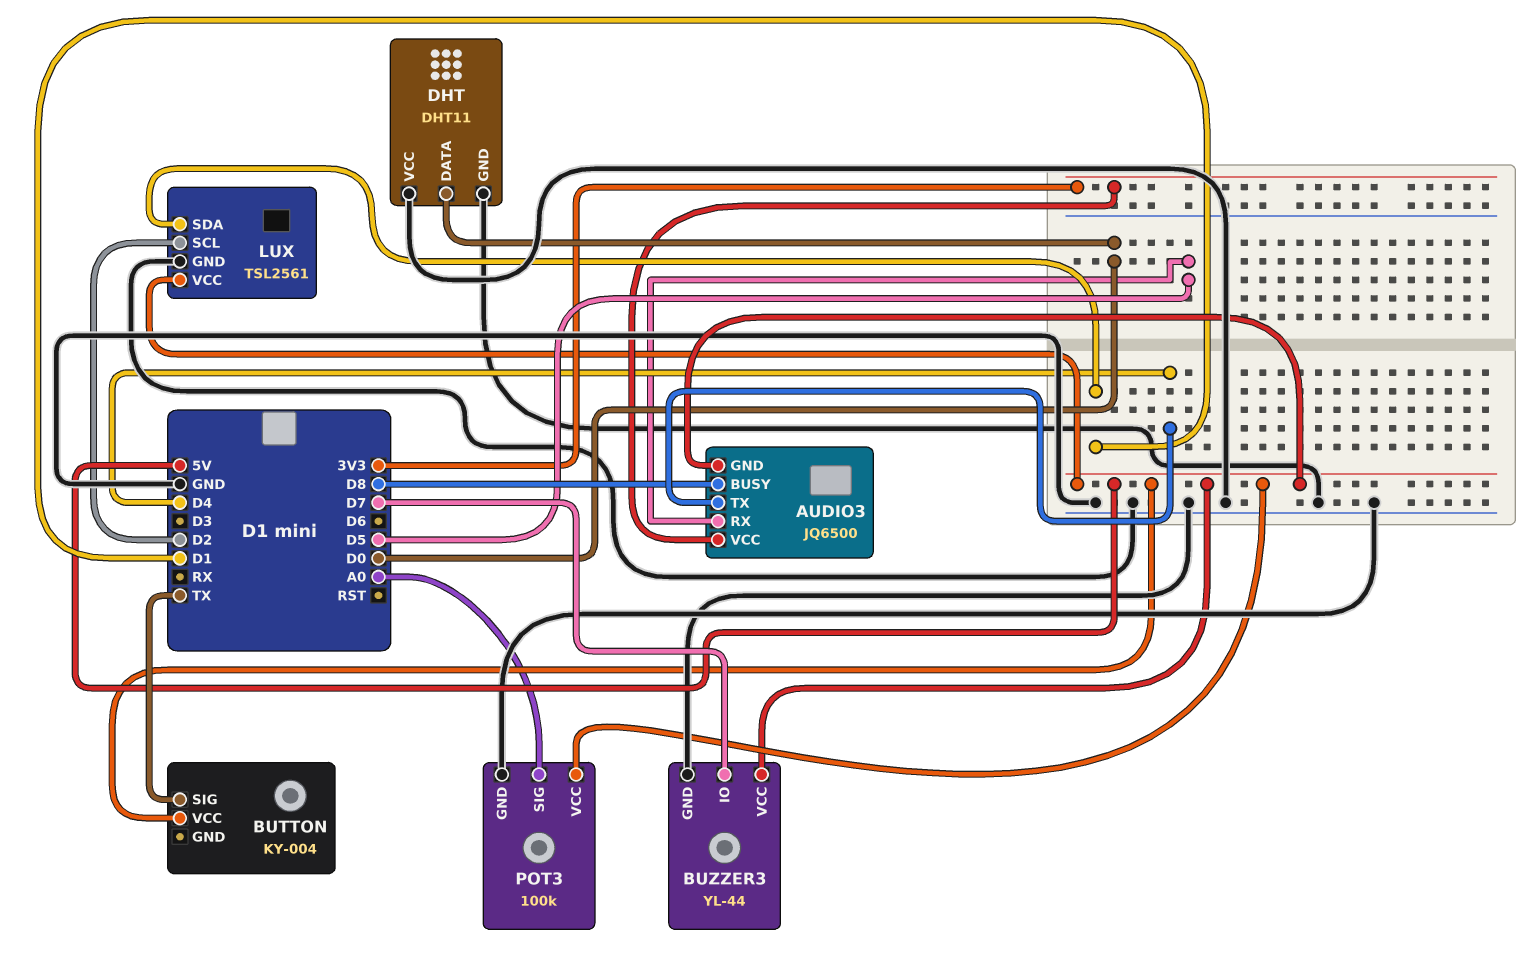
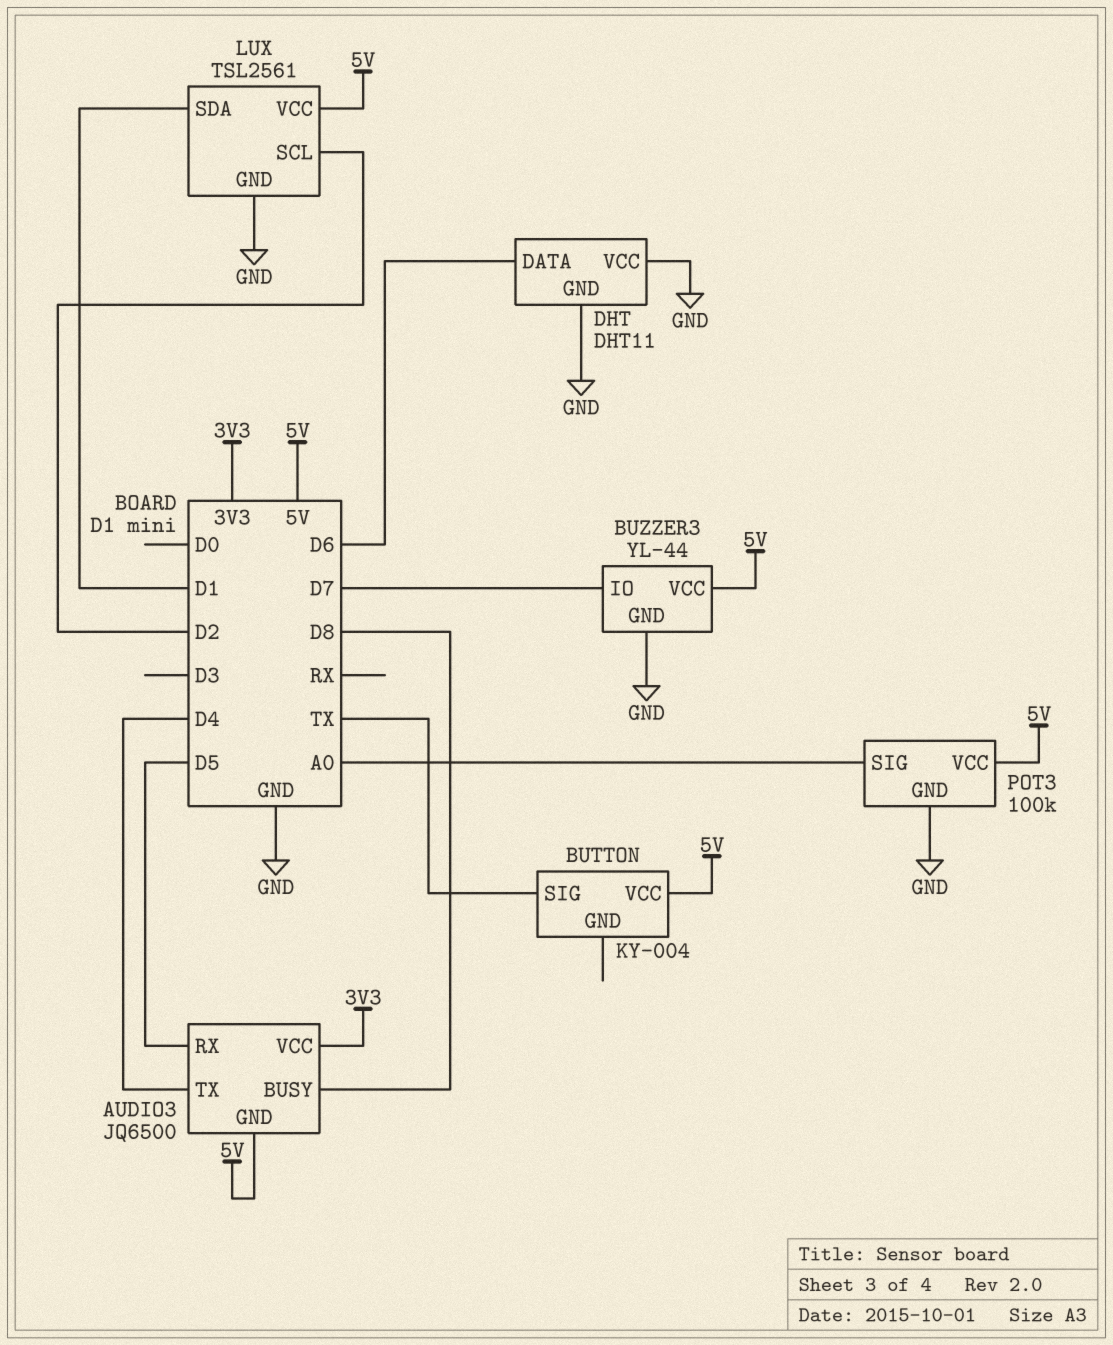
DHT pin DATA: D0 -> D6

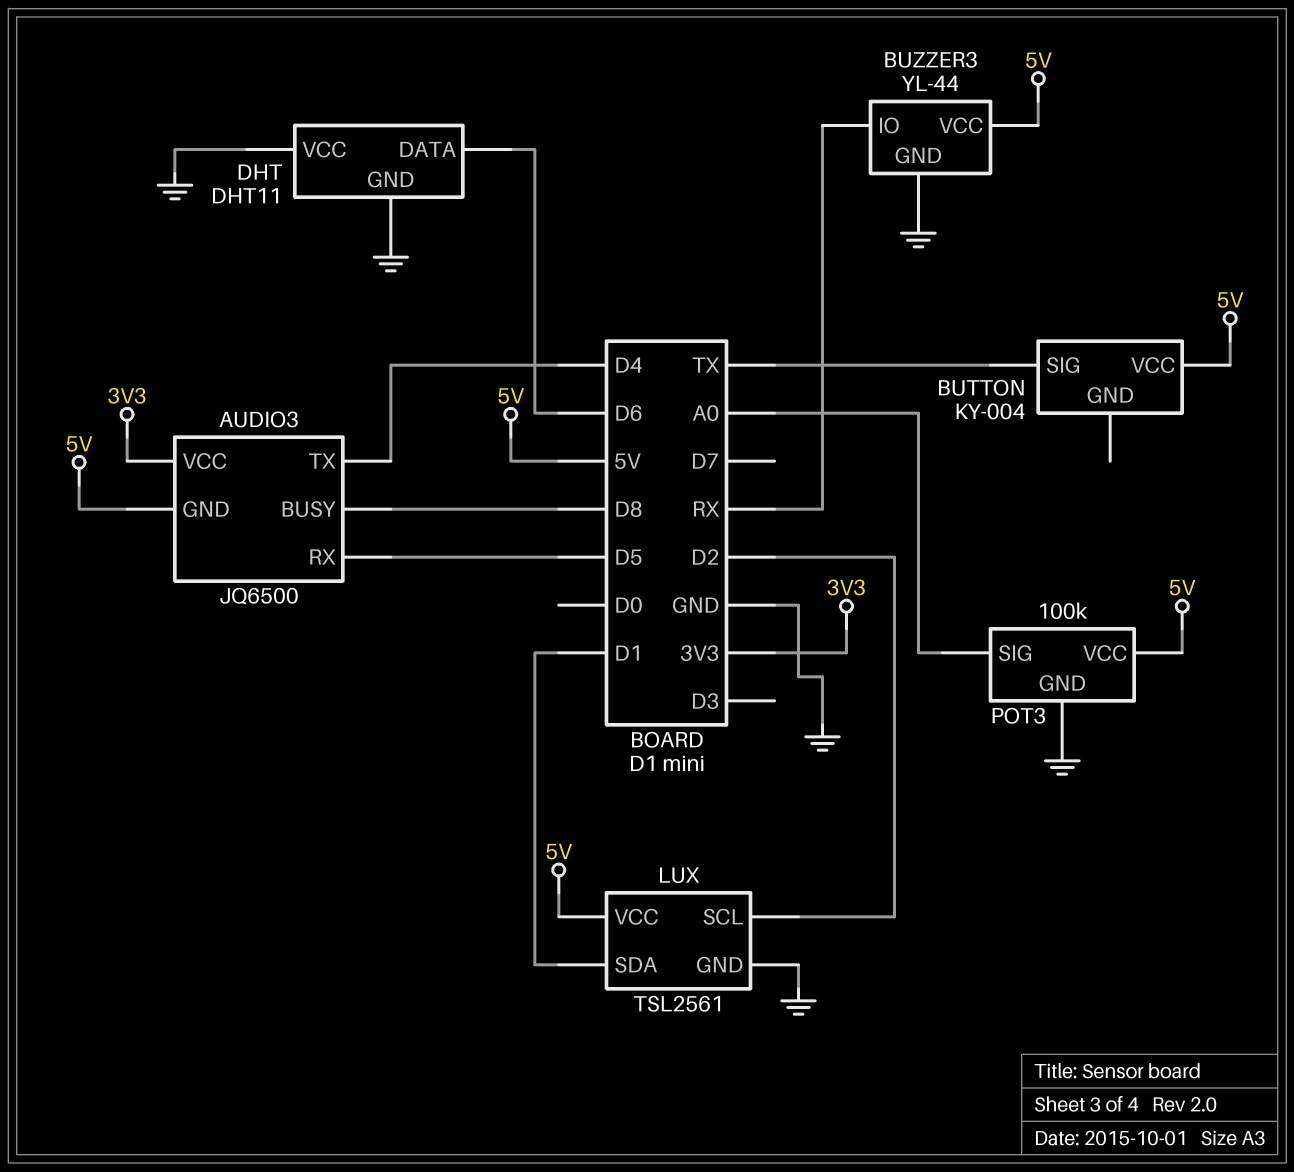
BUZZER3 pin IO: D7 -> RX

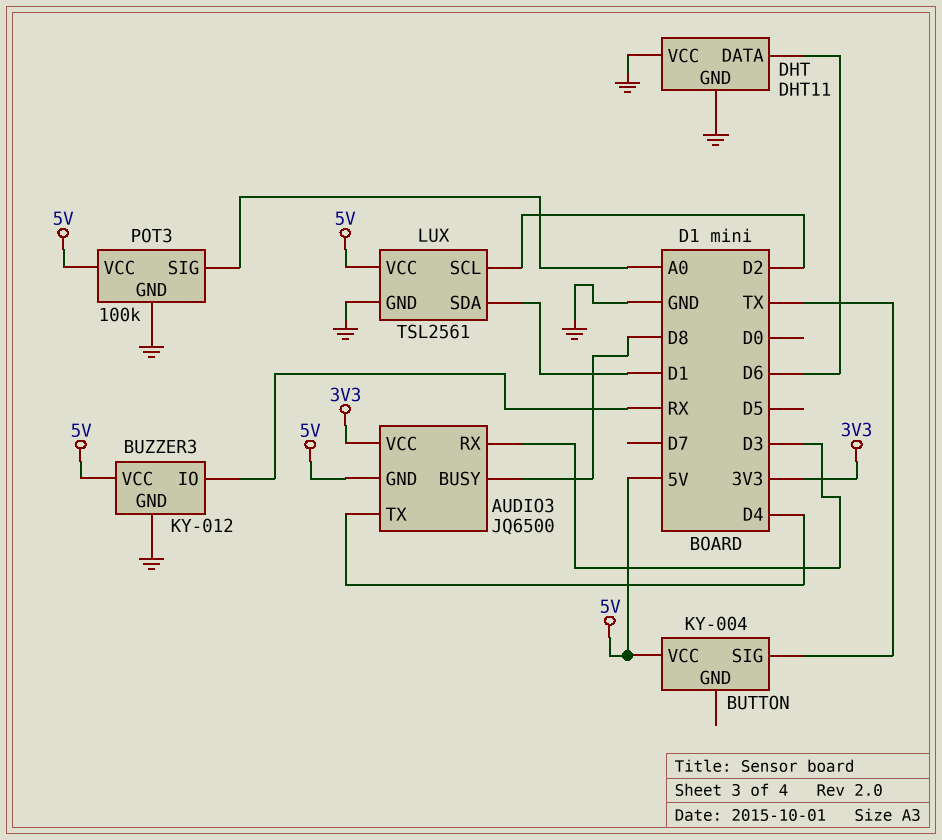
AUDIO3 pin RX: D5 -> D3
BUZZER3: YL-44 -> KY-012

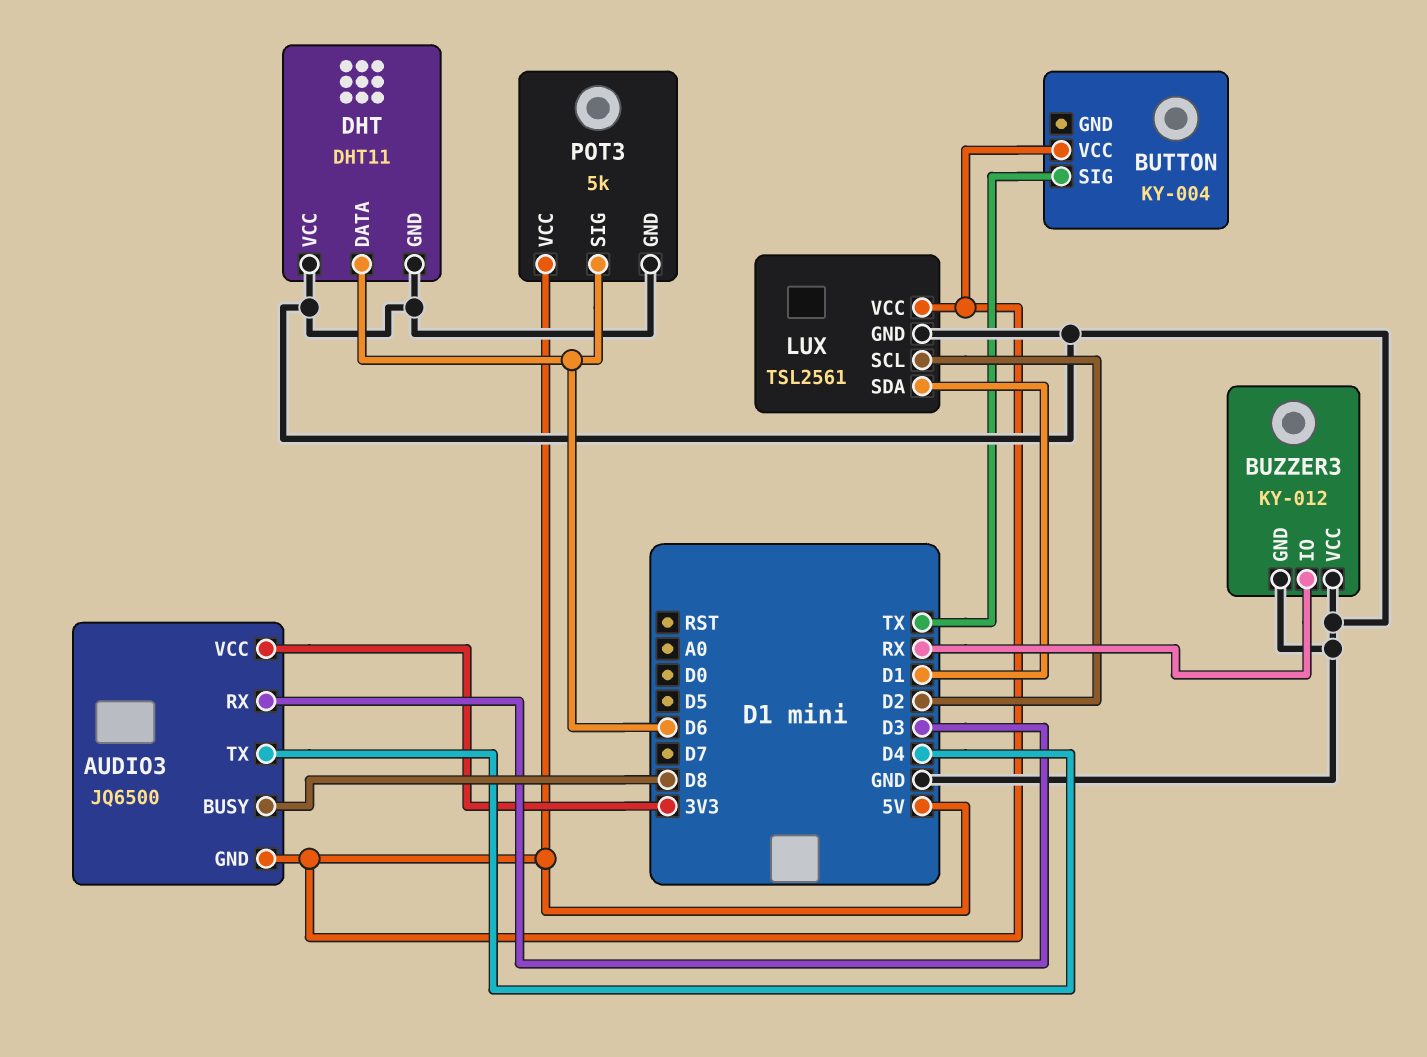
BUZZER3 pin VCC: 5V -> GND
POT3: 100k -> 5k
POT3 pin SIG: A0 -> D6

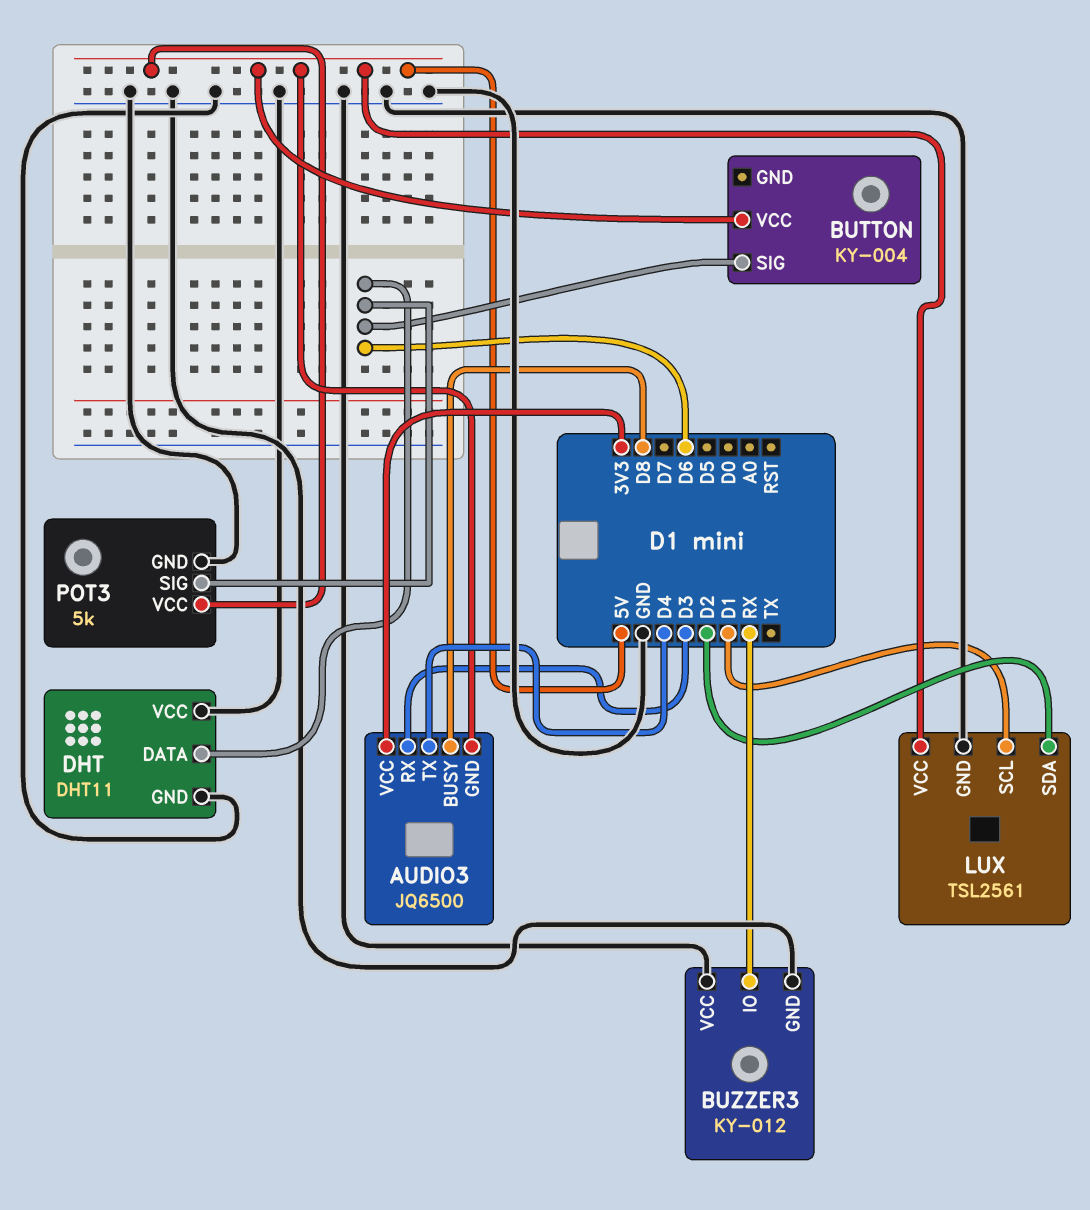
BUTTON pin SIG: TX -> D6
LUX pin SCL: D2 -> D1
LUX pin SDA: D1 -> D2

